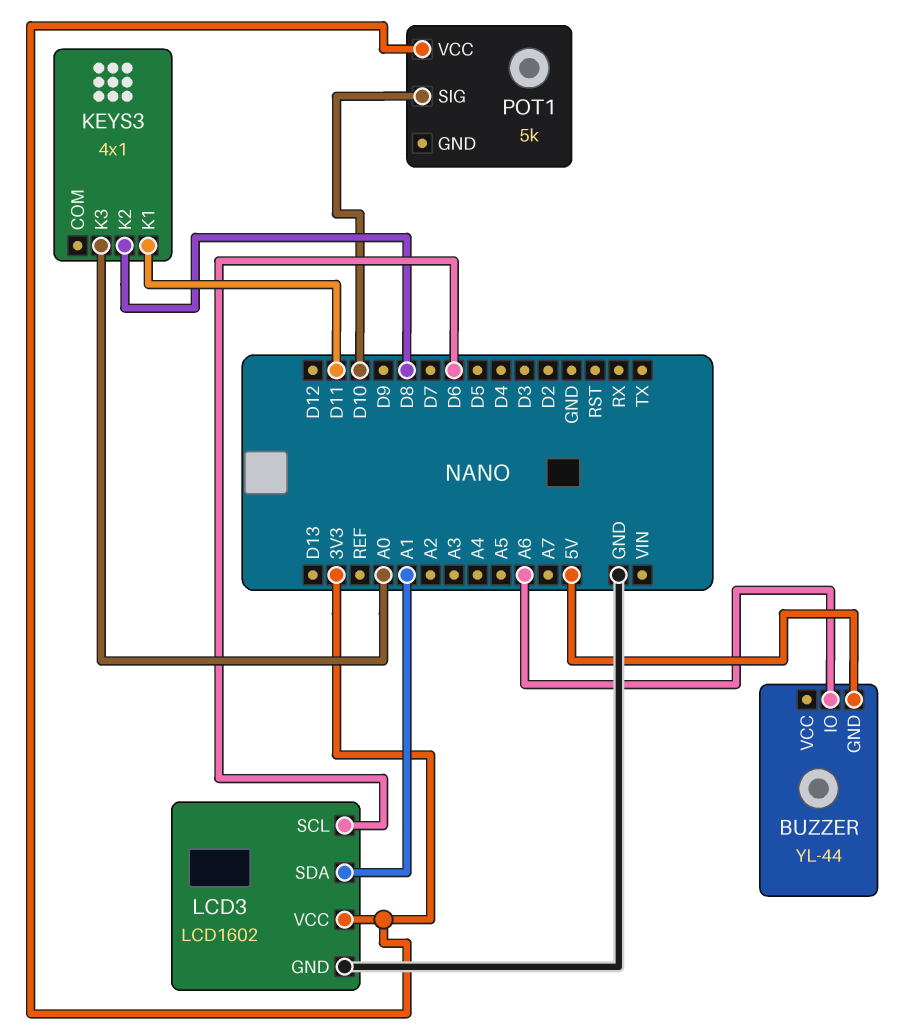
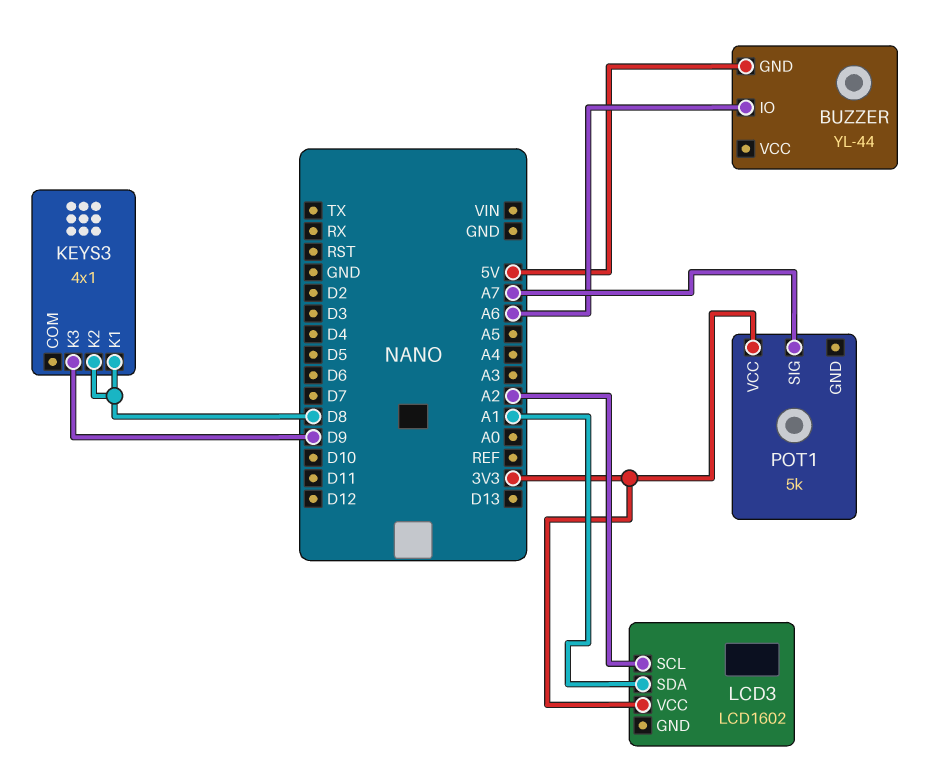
KEYS3 pin K1: D11 -> D8
KEYS3 pin K3: A0 -> D9
LCD3 pin GND: GND -> none
LCD3 pin SCL: D6 -> A2
POT1 pin SIG: D10 -> A7

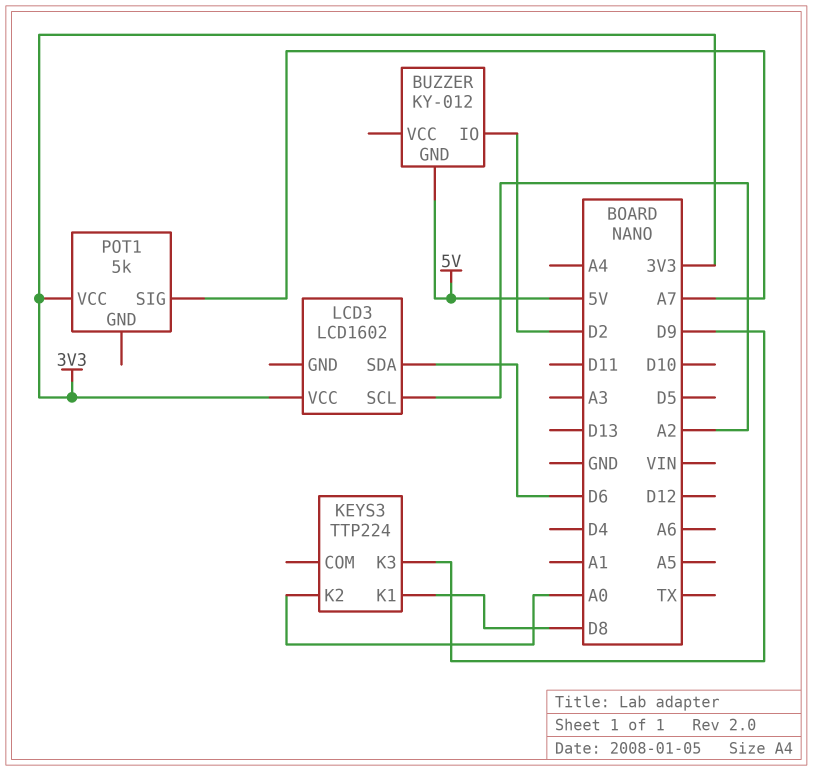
BUZZER: YL-44 -> KY-012
BUZZER pin IO: A6 -> D2
KEYS3: 4x1 -> TTP224
KEYS3 pin K2: D8 -> A0
LCD3 pin SDA: A1 -> D6

